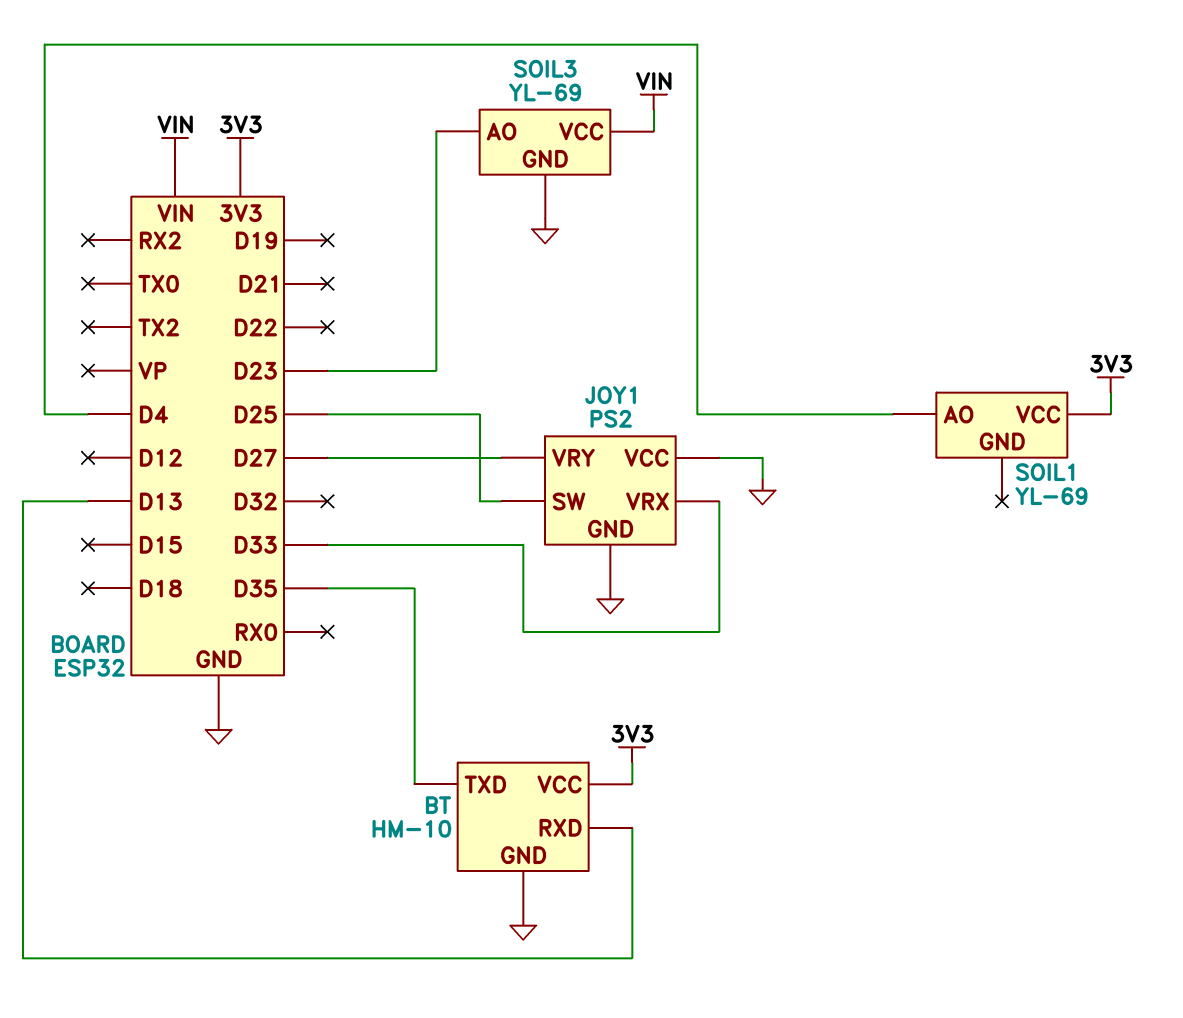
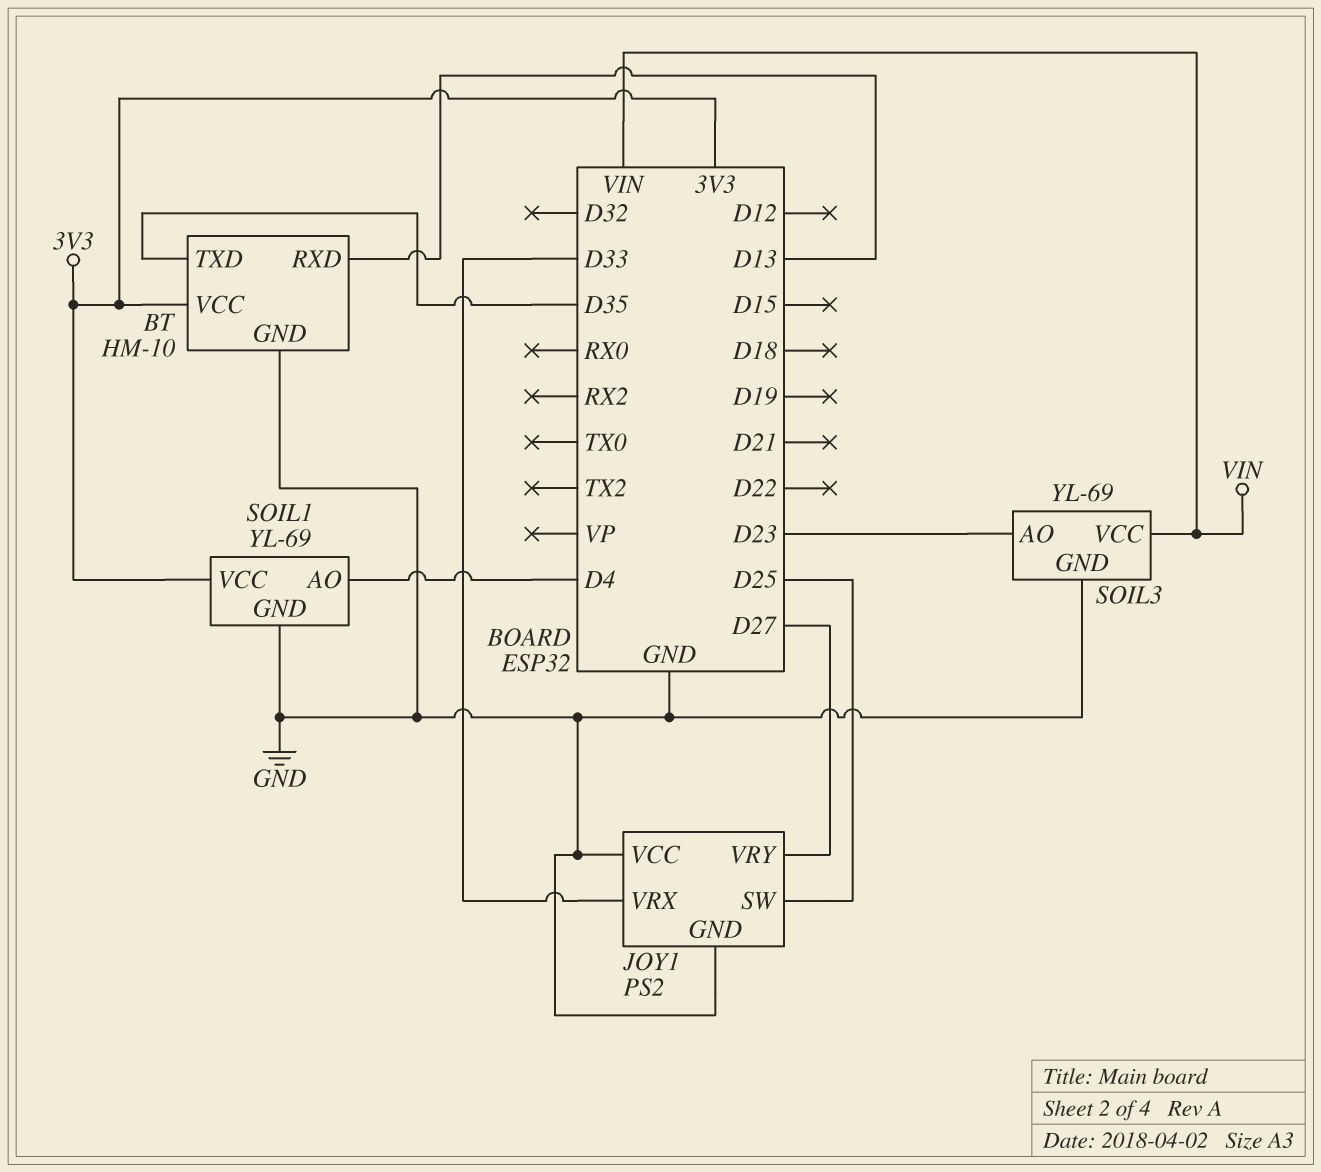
SOIL1 pin GND: none -> GND

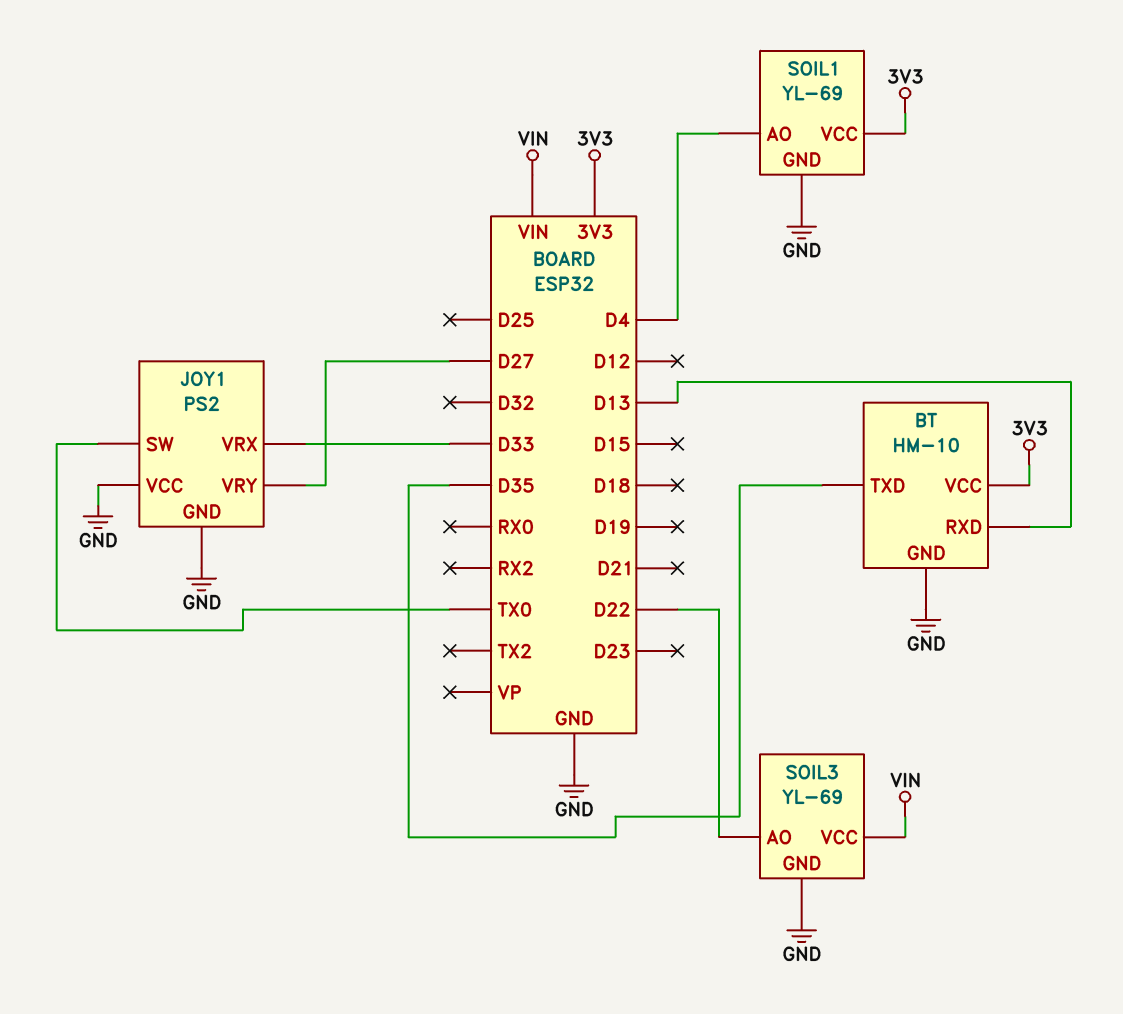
JOY1 pin SW: D25 -> TX0
SOIL3 pin AO: D23 -> D22

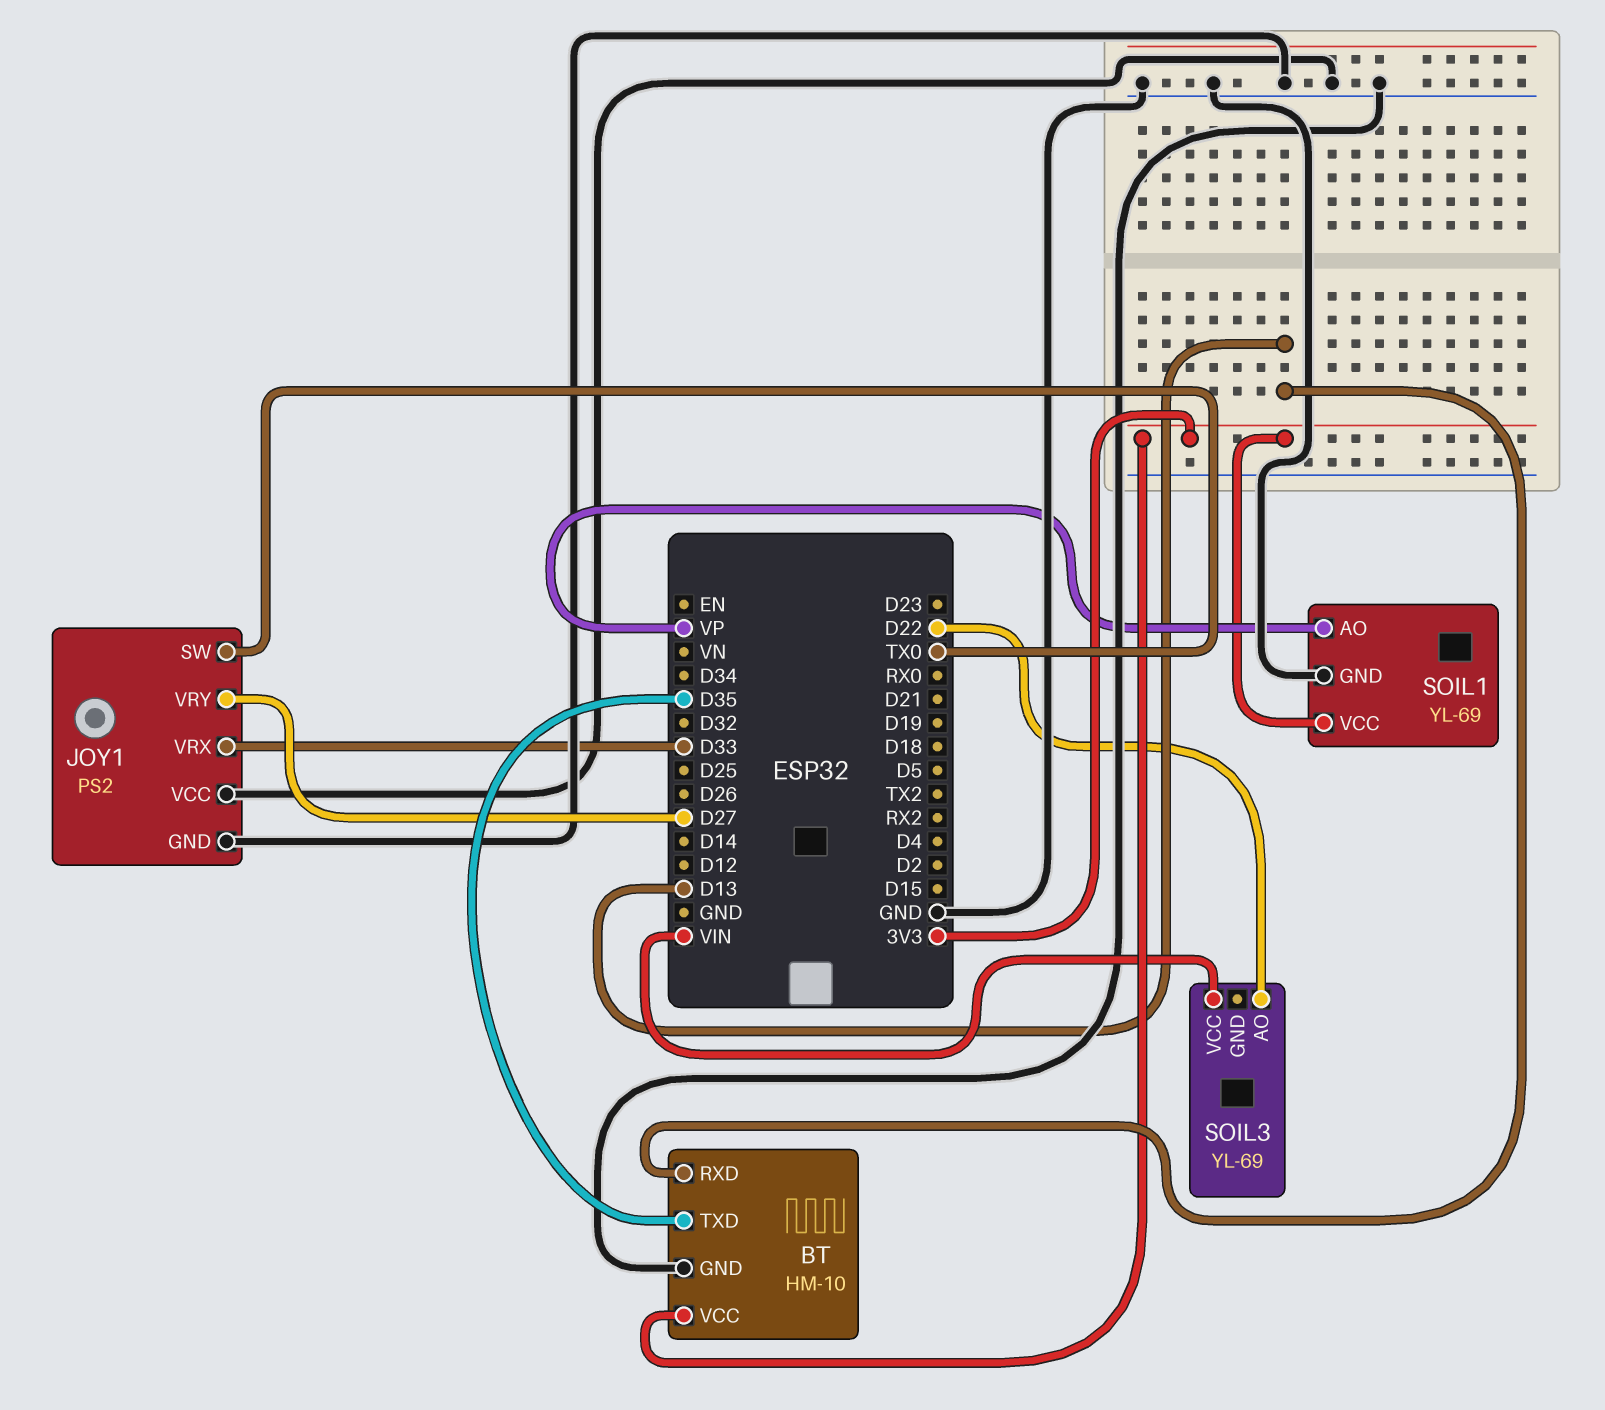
SOIL1 pin AO: D4 -> VP
SOIL3 pin GND: GND -> none

